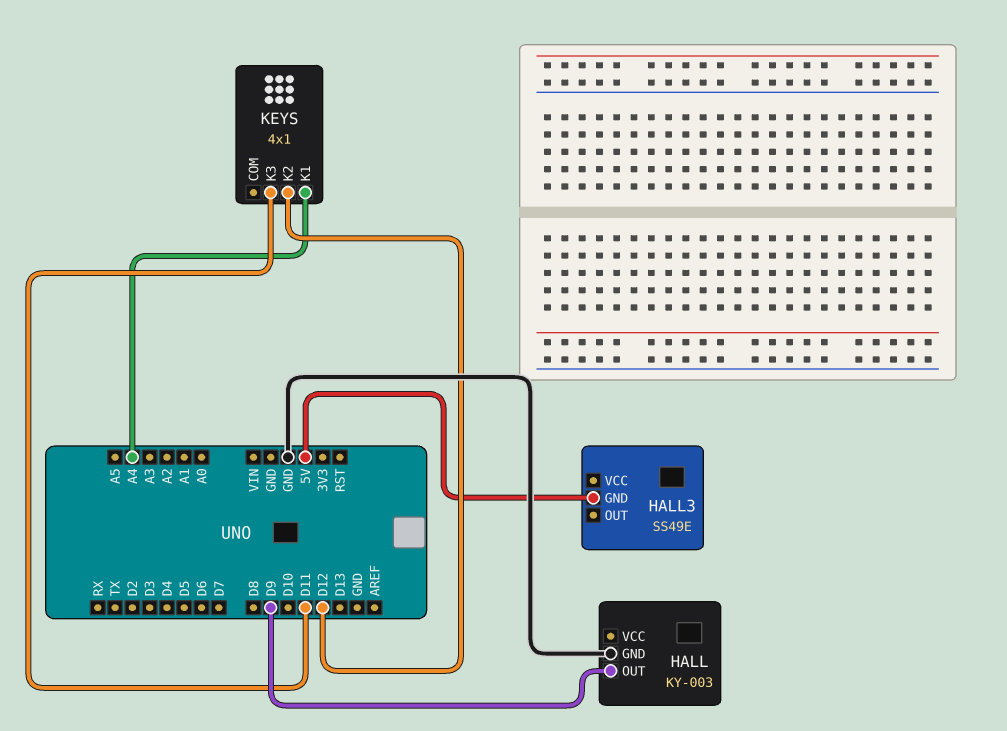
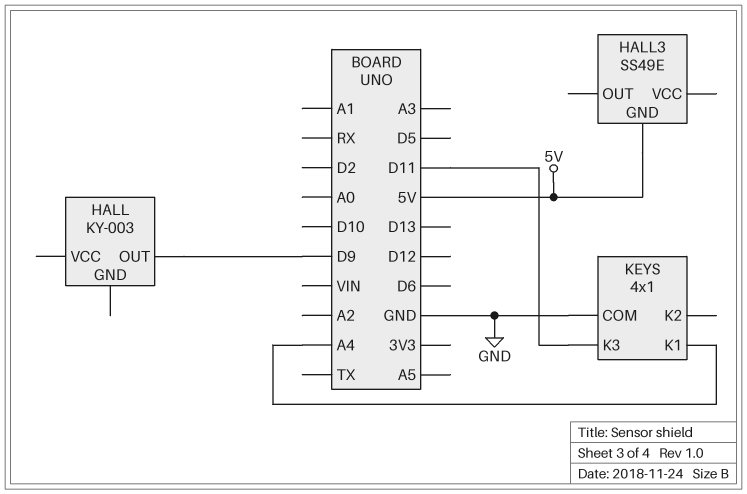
HALL pin GND: GND -> none
KEYS pin COM: none -> GND
KEYS pin K2: D12 -> none

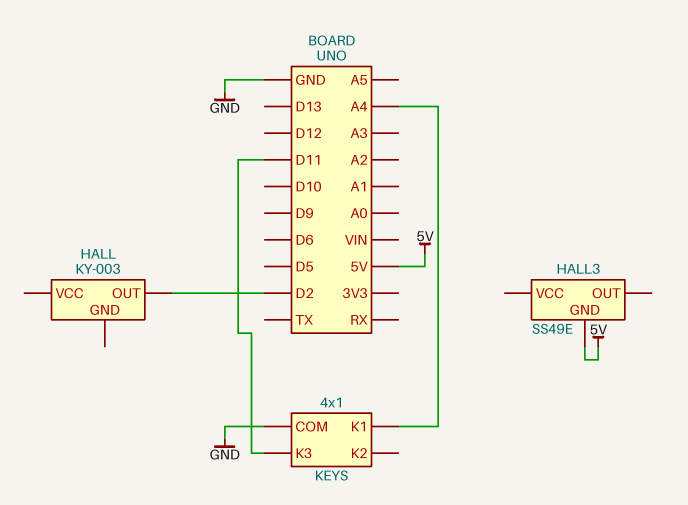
HALL pin OUT: D9 -> D2

